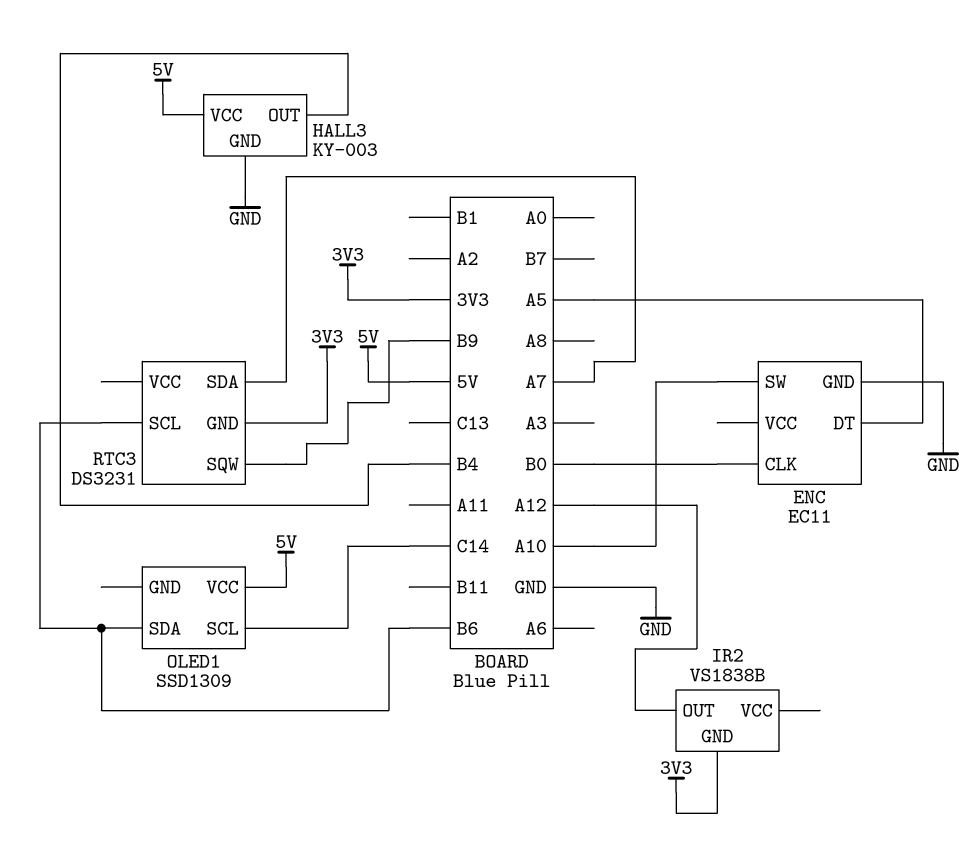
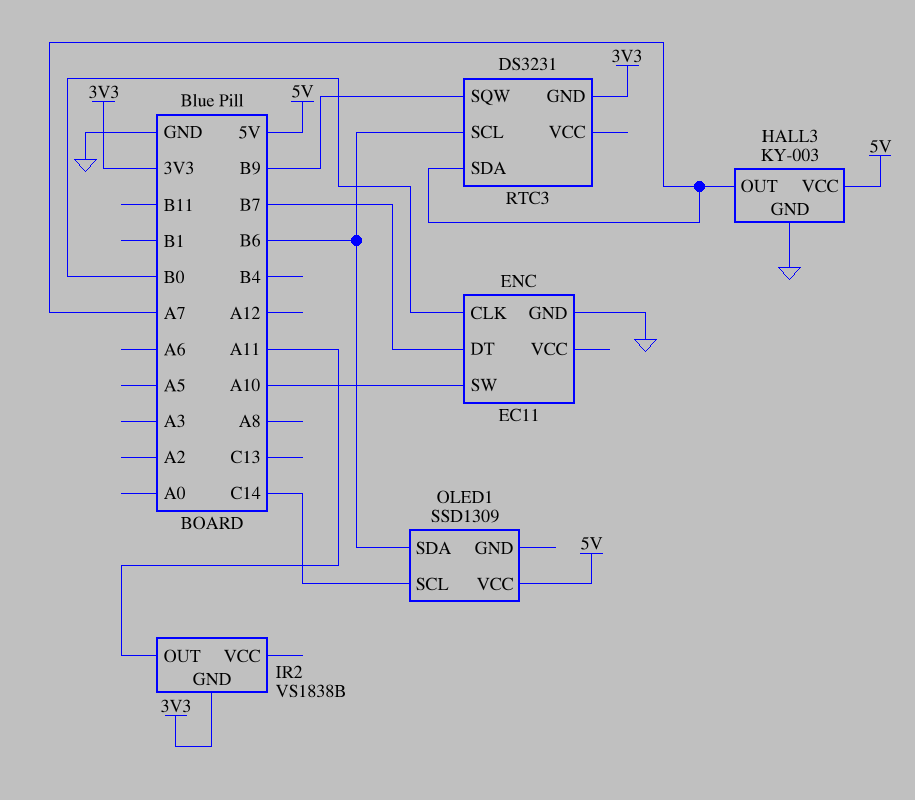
ENC pin DT: A5 -> B7
HALL3 pin OUT: B4 -> A7
IR2 pin OUT: A12 -> A11

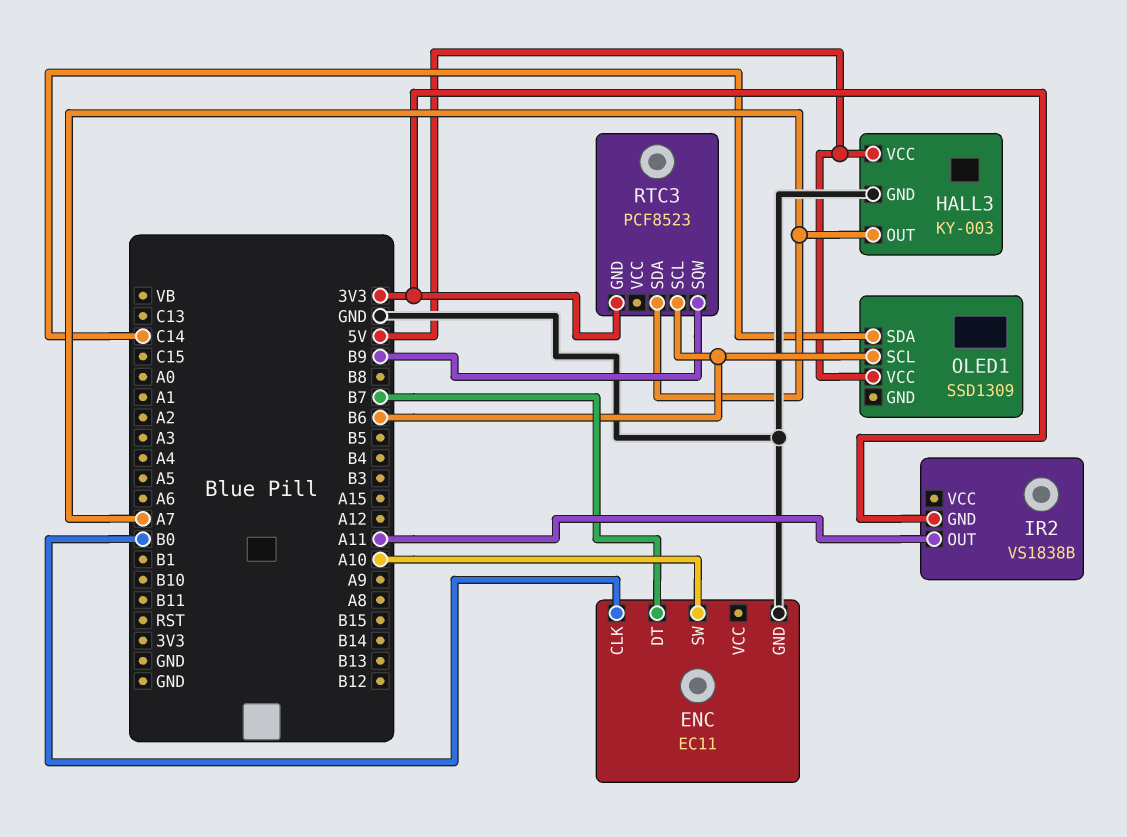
OLED1 pin SCL: C14 -> B6
OLED1 pin SDA: B6 -> C14
RTC3: DS3231 -> PCF8523

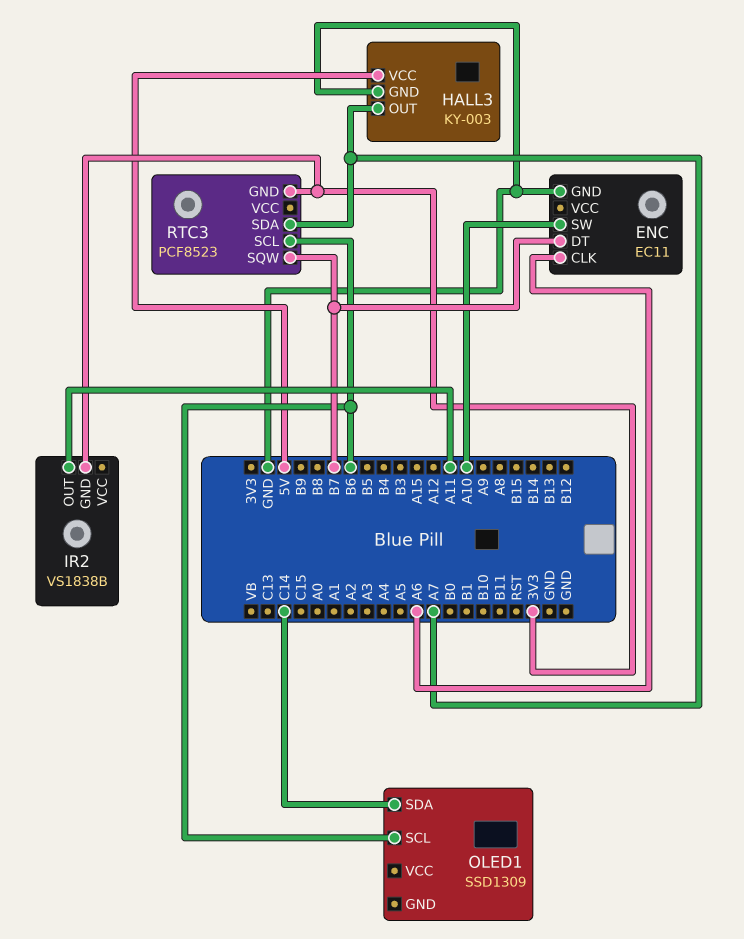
ENC pin CLK: B0 -> A6
OLED1 pin VCC: 5V -> none
RTC3 pin SQW: B9 -> B7

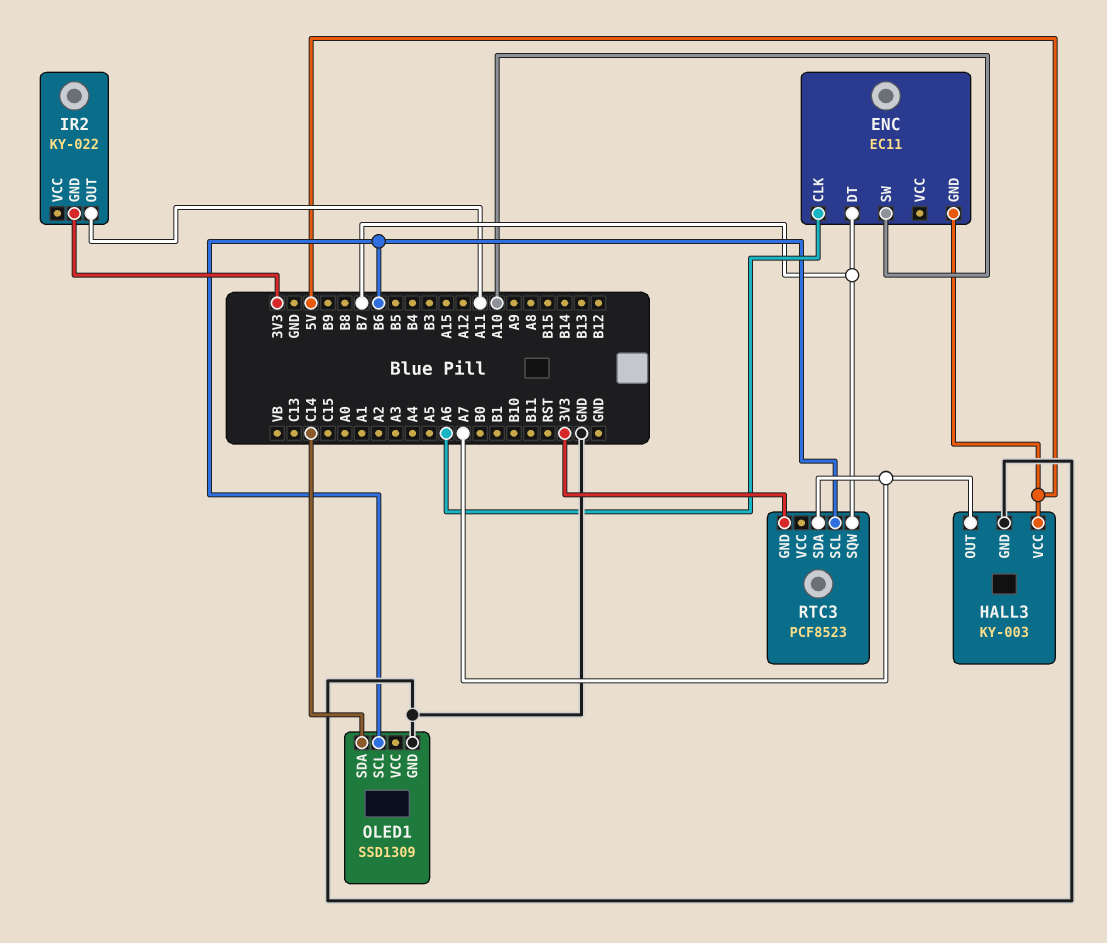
ENC pin GND: GND -> 5V
IR2: VS1838B -> KY-022
OLED1 pin GND: none -> GND

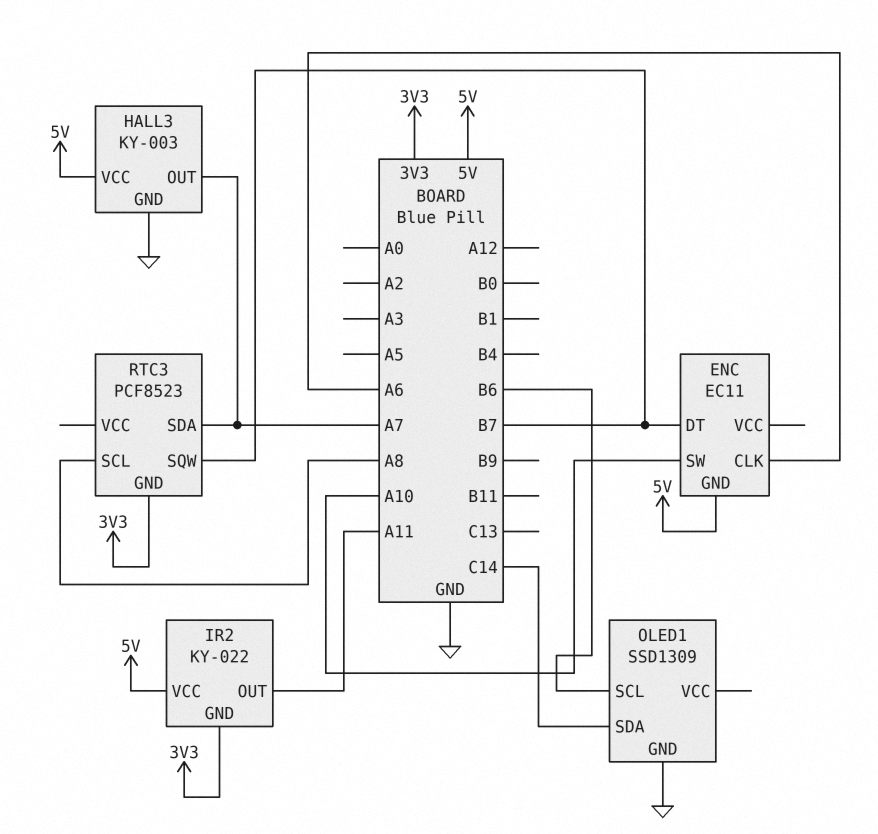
IR2 pin VCC: none -> 5V
RTC3 pin SCL: B6 -> A8

